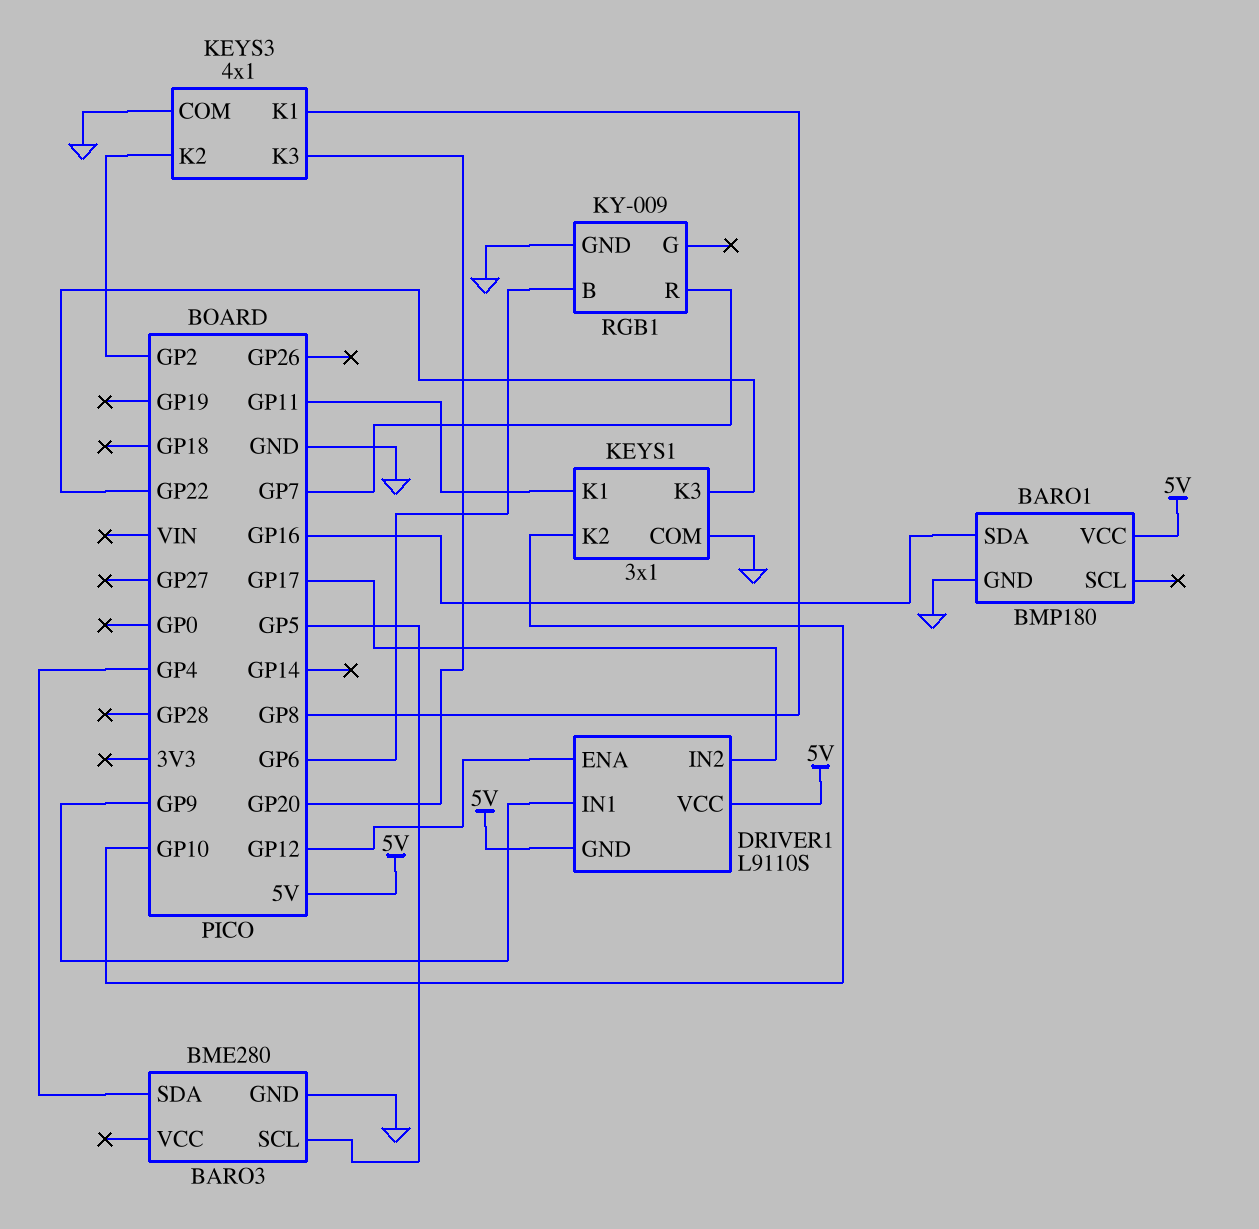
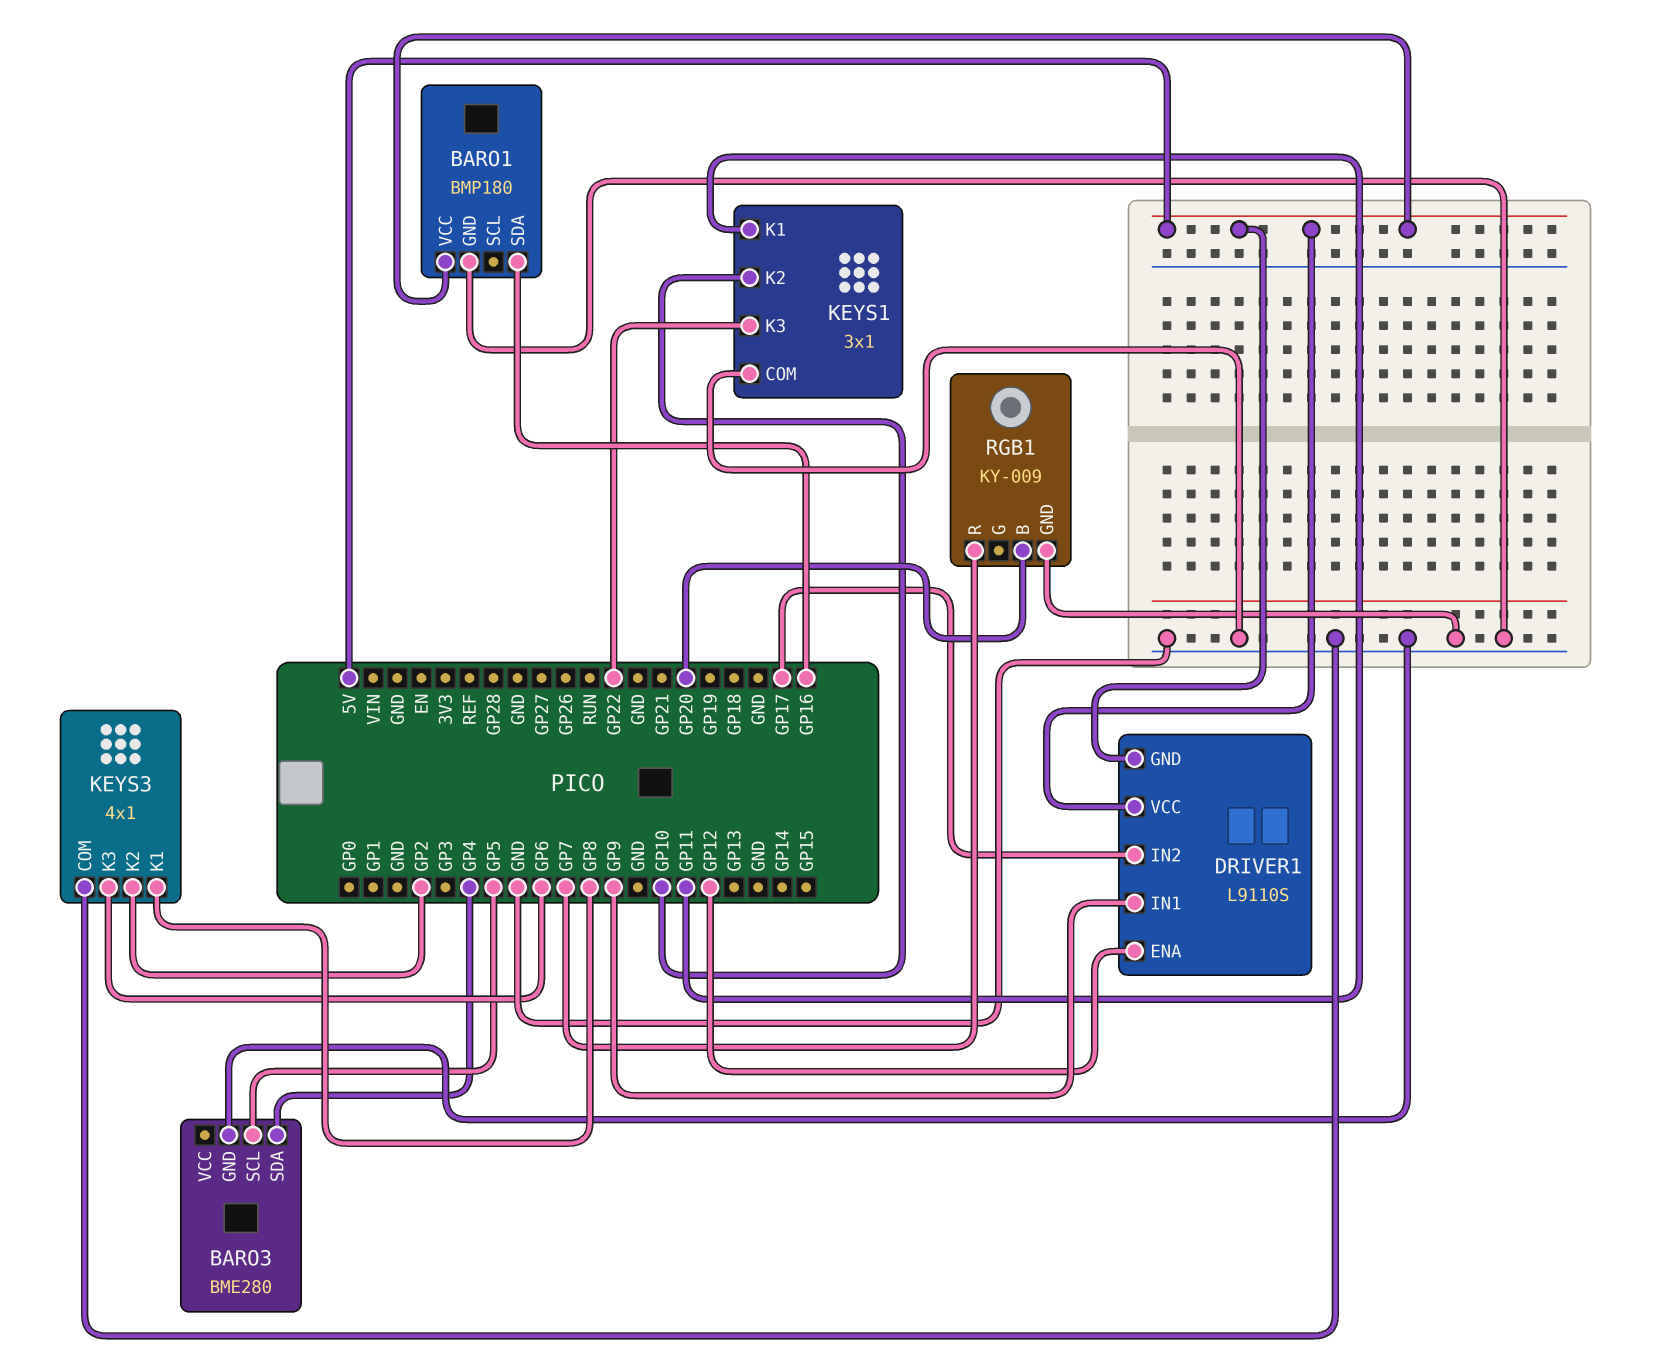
KEYS3 pin K3: GP20 -> GP6
RGB1 pin B: GP6 -> GP20

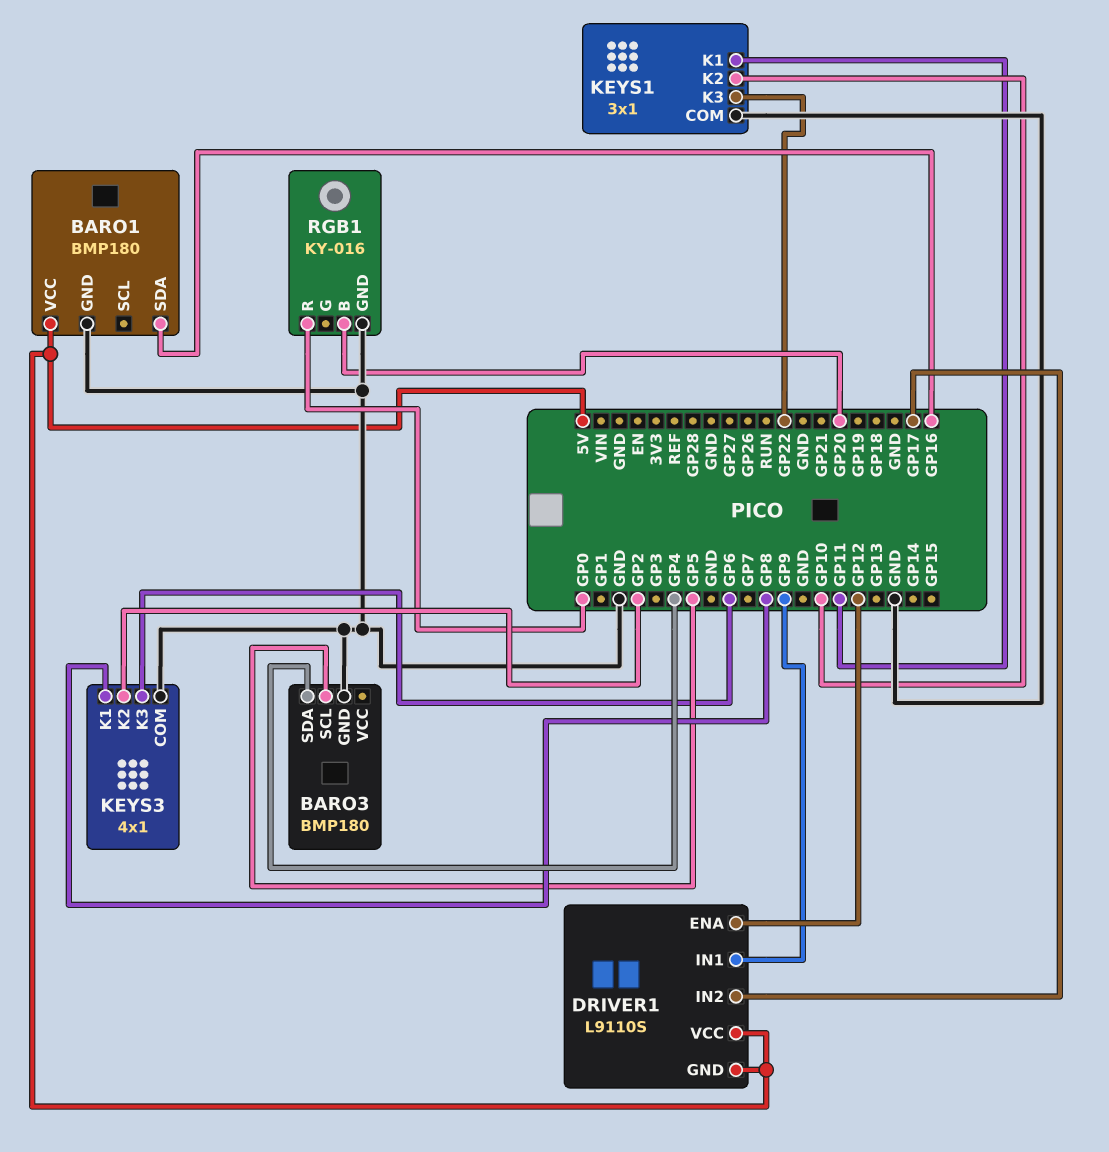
BARO3: BME280 -> BMP180
RGB1: KY-009 -> KY-016
RGB1 pin R: GP7 -> GP0

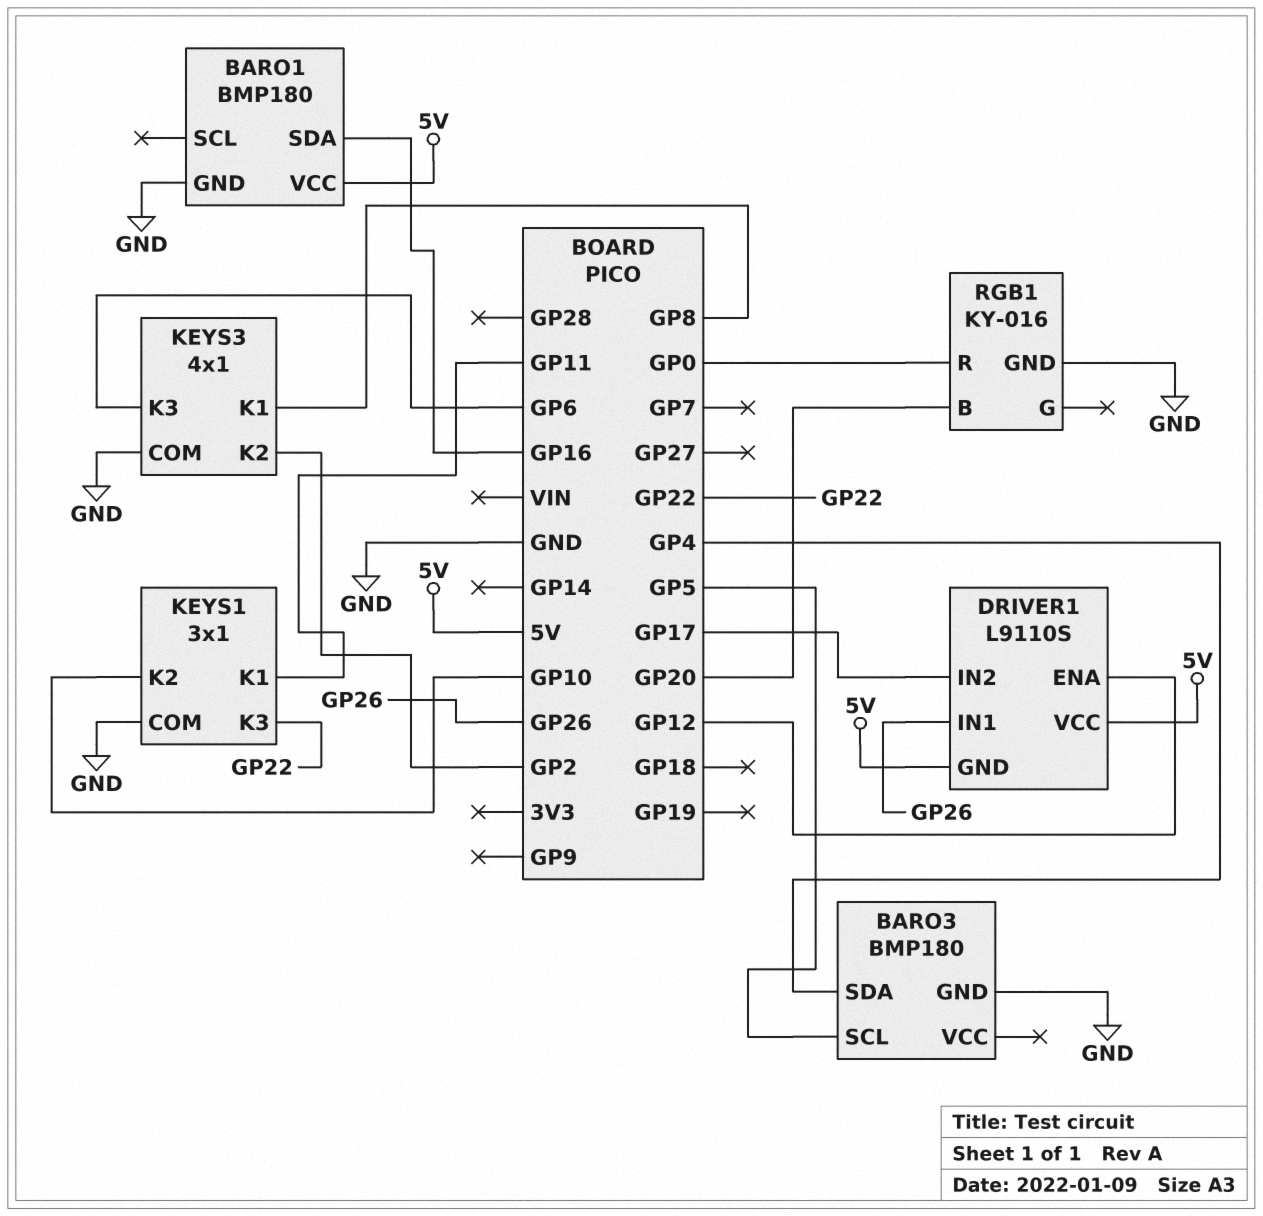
DRIVER1 pin IN1: GP9 -> GP26

